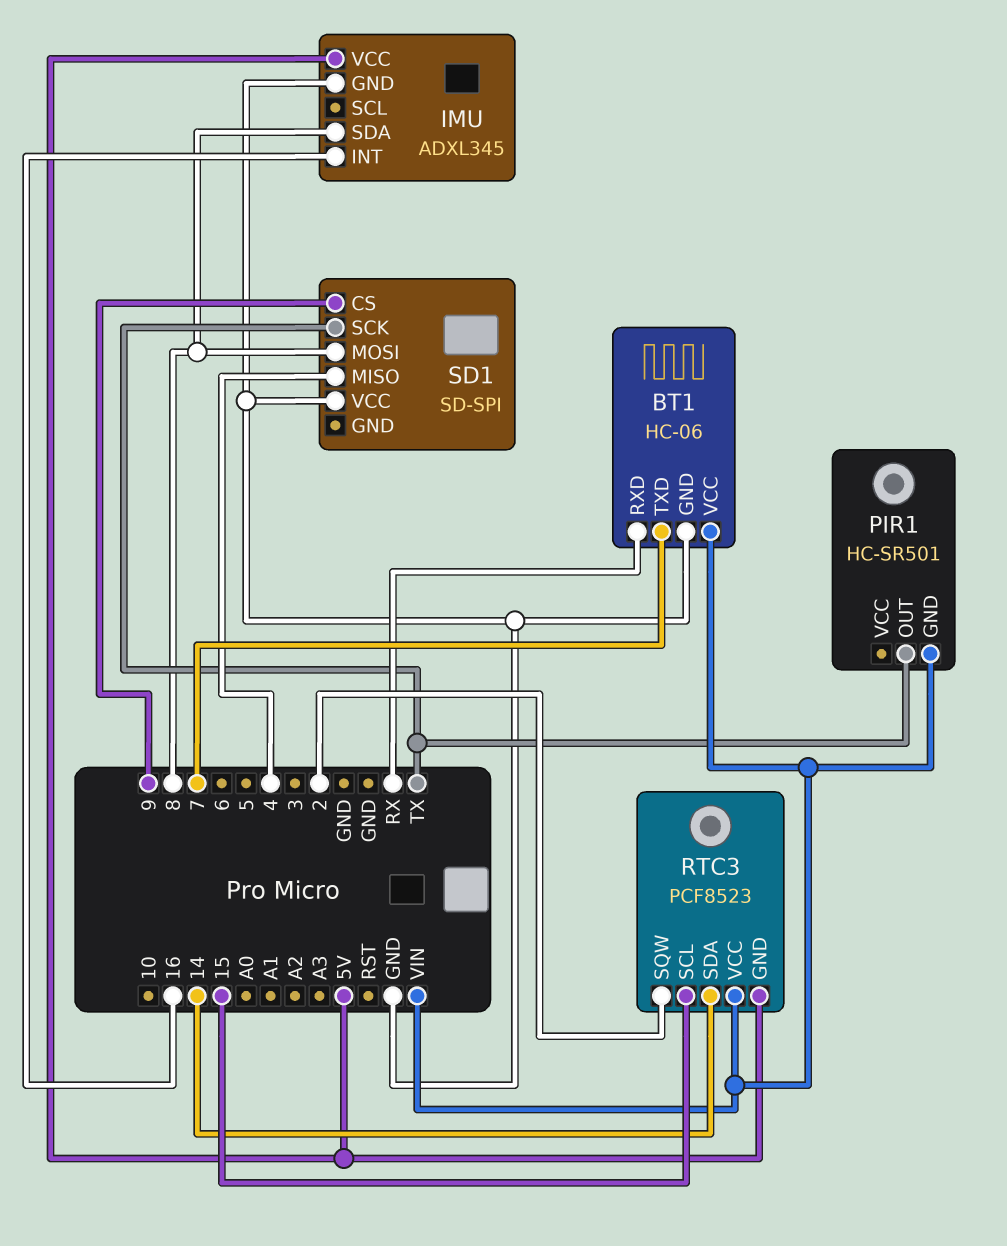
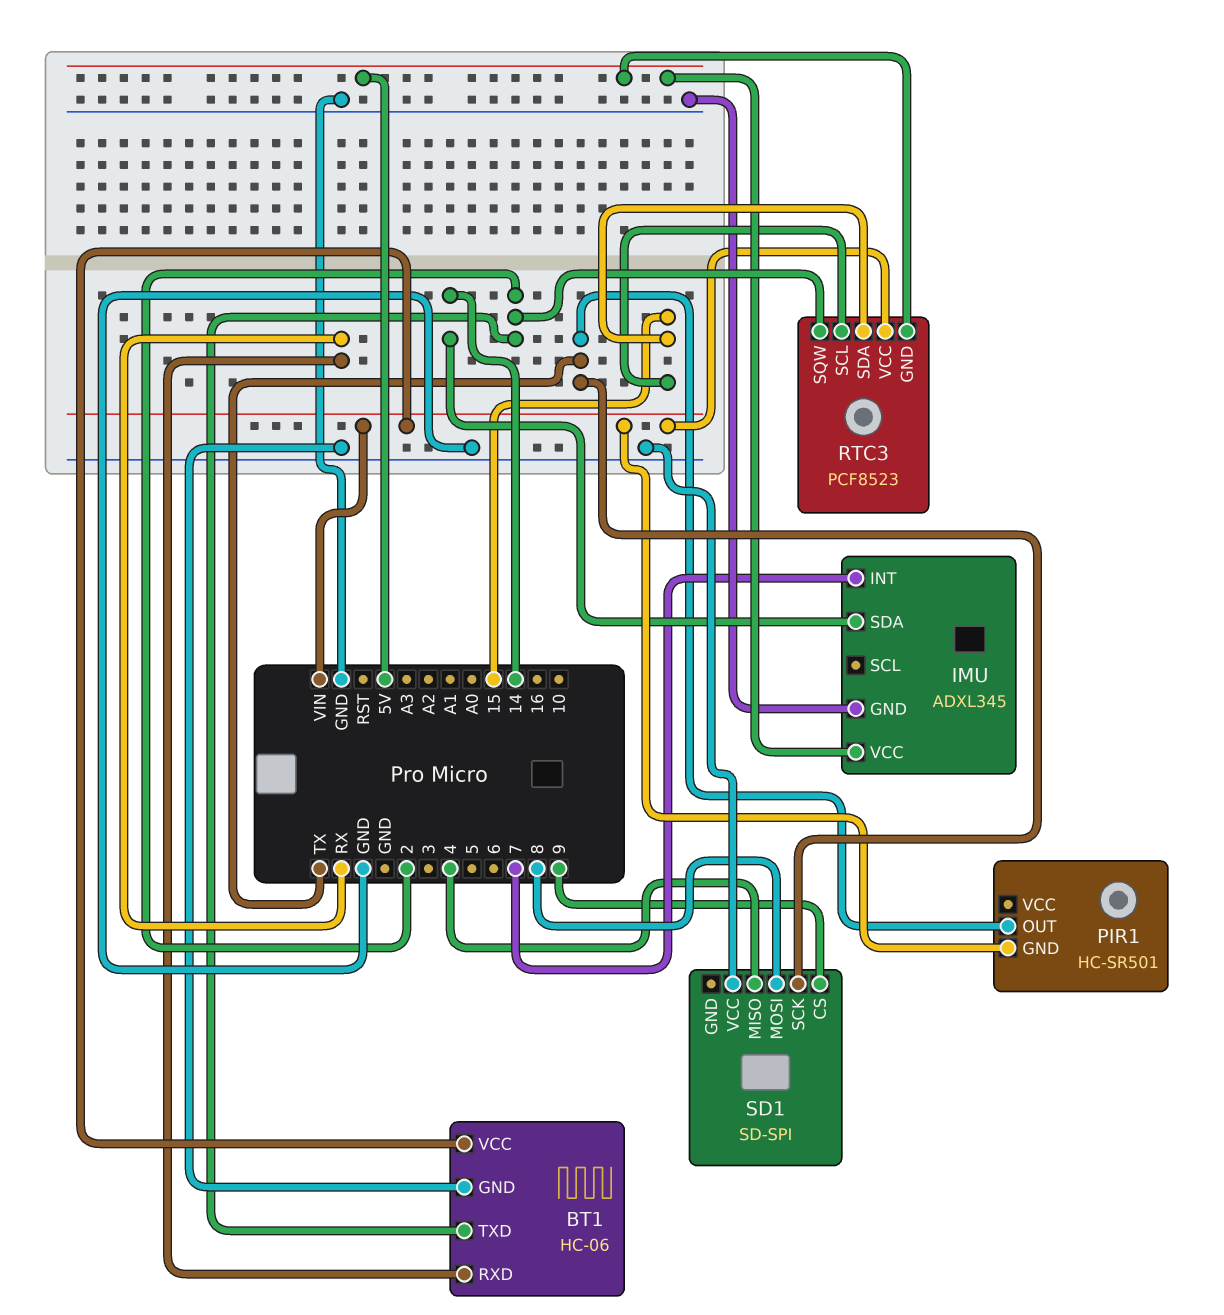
BT1 pin TXD: 7 -> 2
IMU pin INT: 16 -> 7
IMU pin SDA: 8 -> 14
RTC3 pin SDA: 14 -> 15

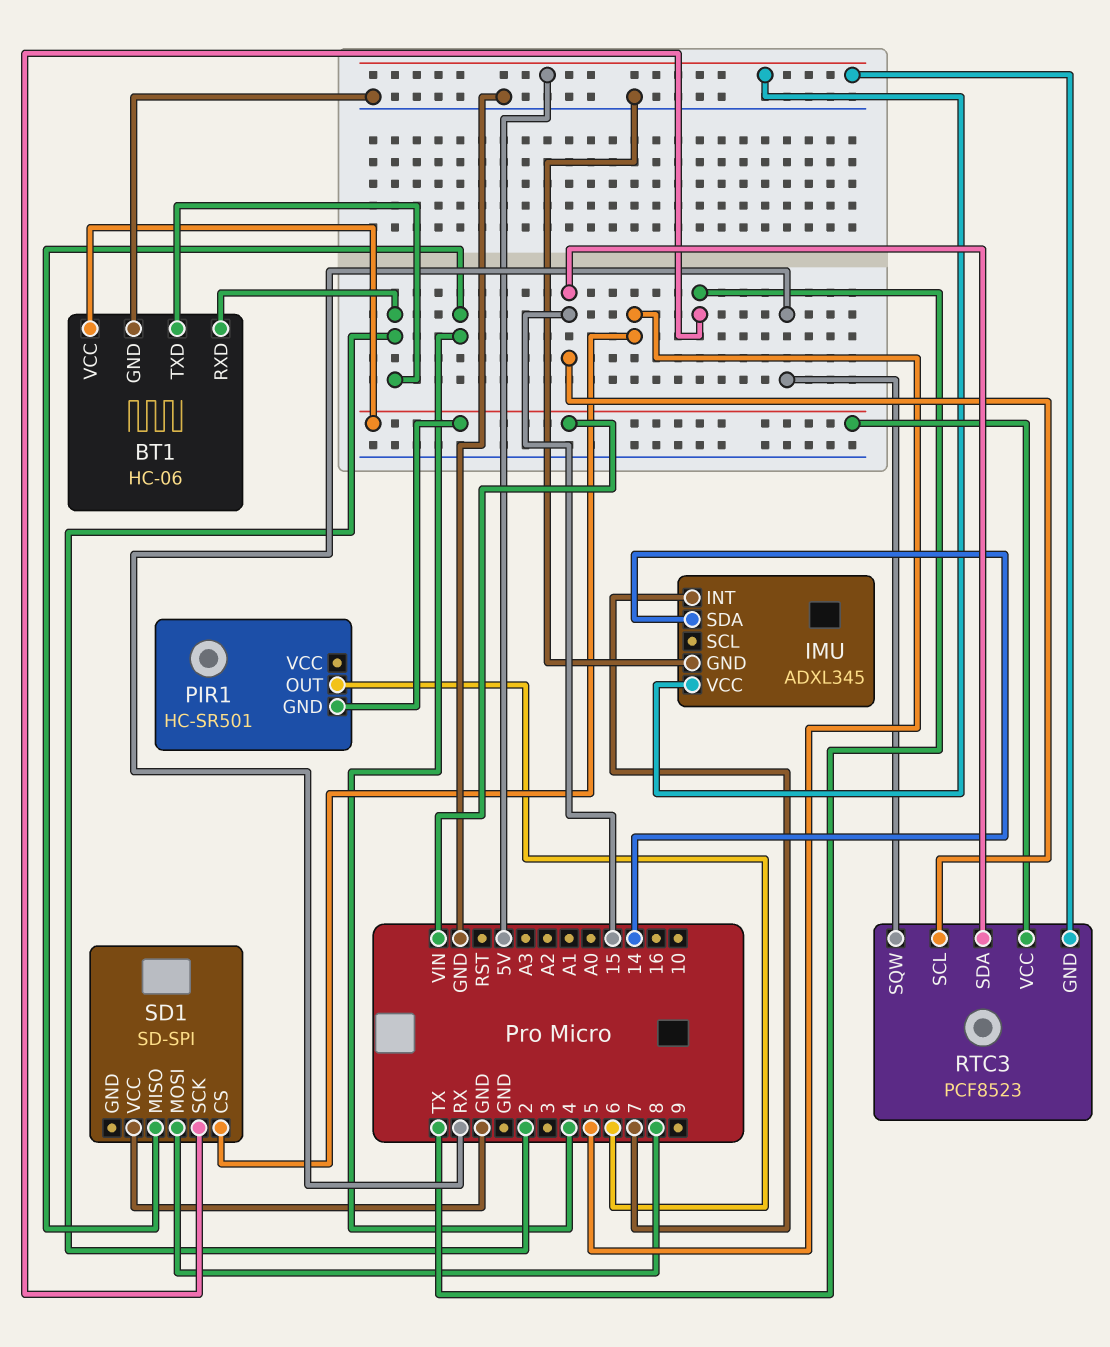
BT1 pin RXD: RX -> 2
PIR1 pin OUT: TX -> 6
RTC3 pin SQW: 2 -> RX
SD1 pin CS: 9 -> 5

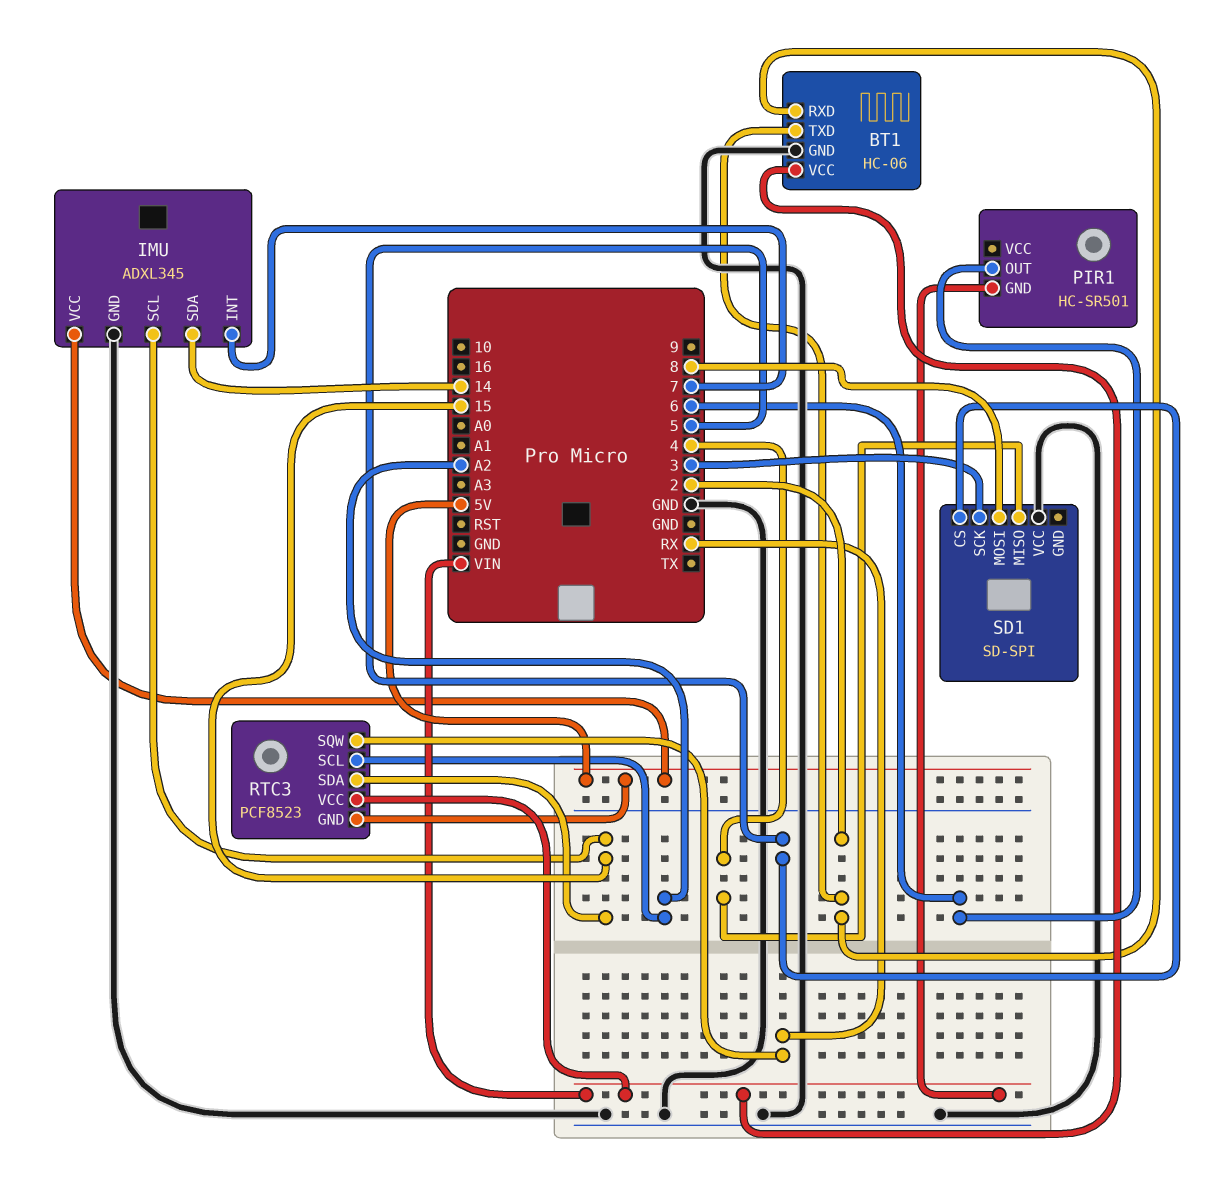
IMU pin SCL: none -> 15
RTC3 pin SCL: 15 -> A2
SD1 pin SCK: TX -> 3

